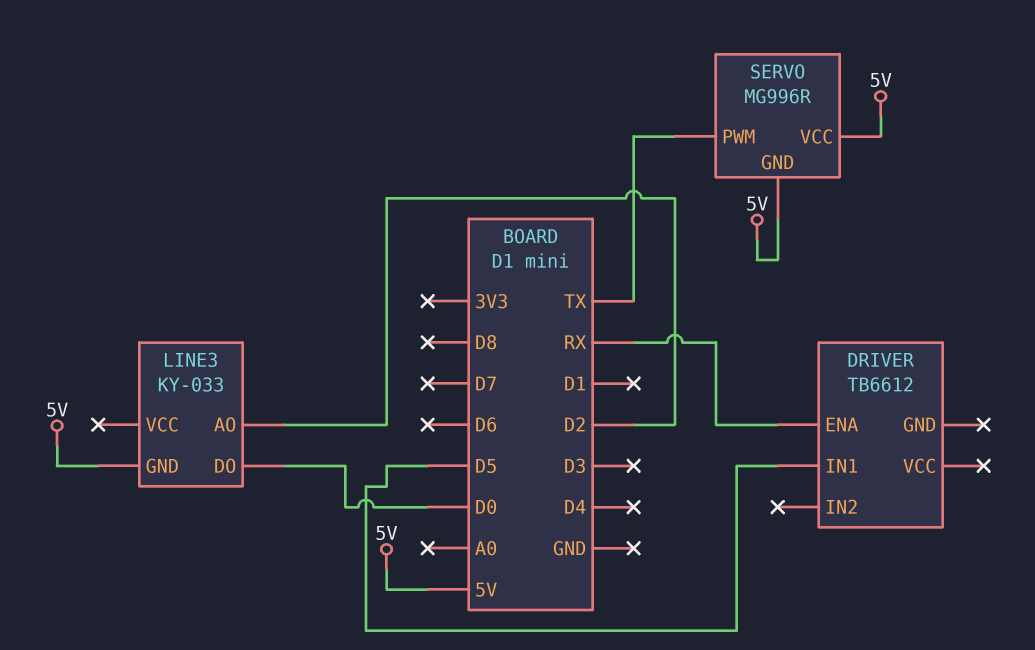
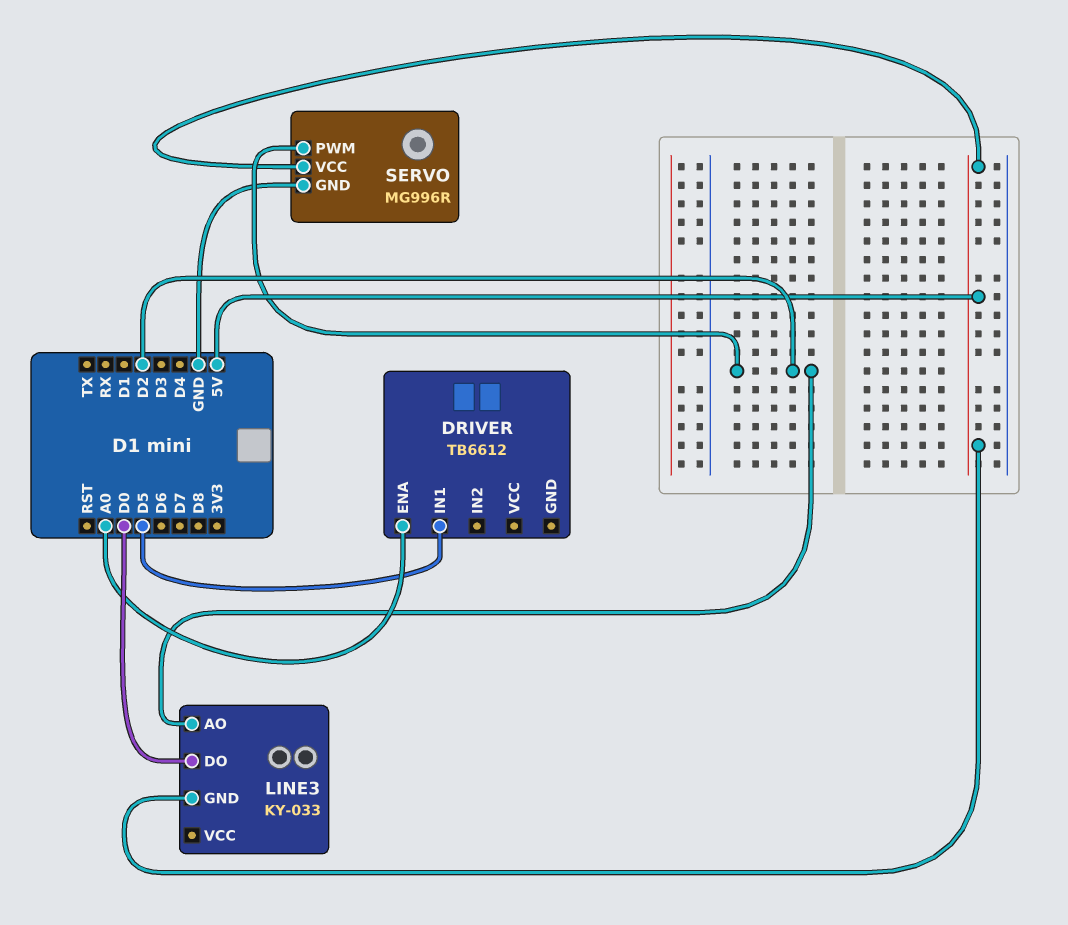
DRIVER pin ENA: RX -> A0
SERVO pin GND: 5V -> GND
SERVO pin PWM: TX -> D2

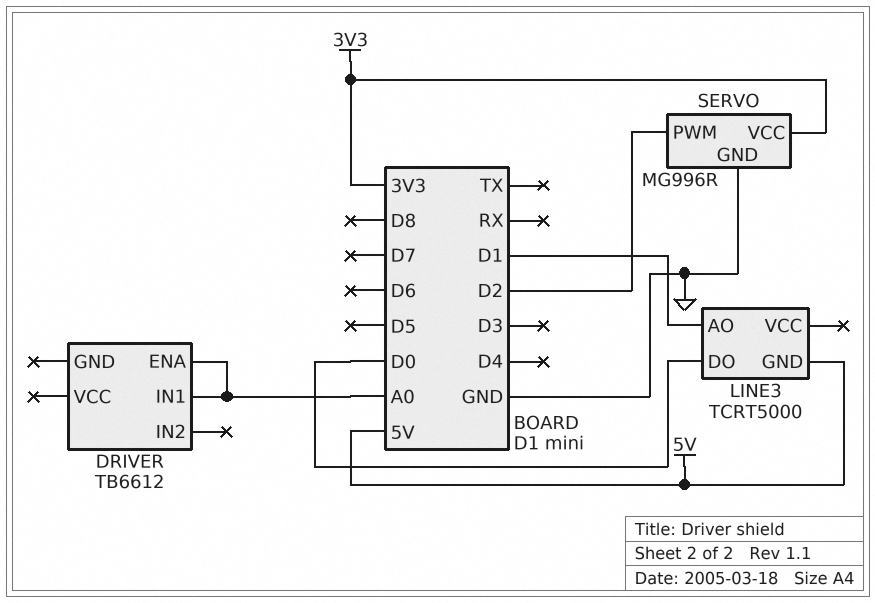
DRIVER pin IN1: D5 -> A0
LINE3: KY-033 -> TCRT5000
LINE3 pin AO: D2 -> D1
SERVO pin VCC: 5V -> 3V3

